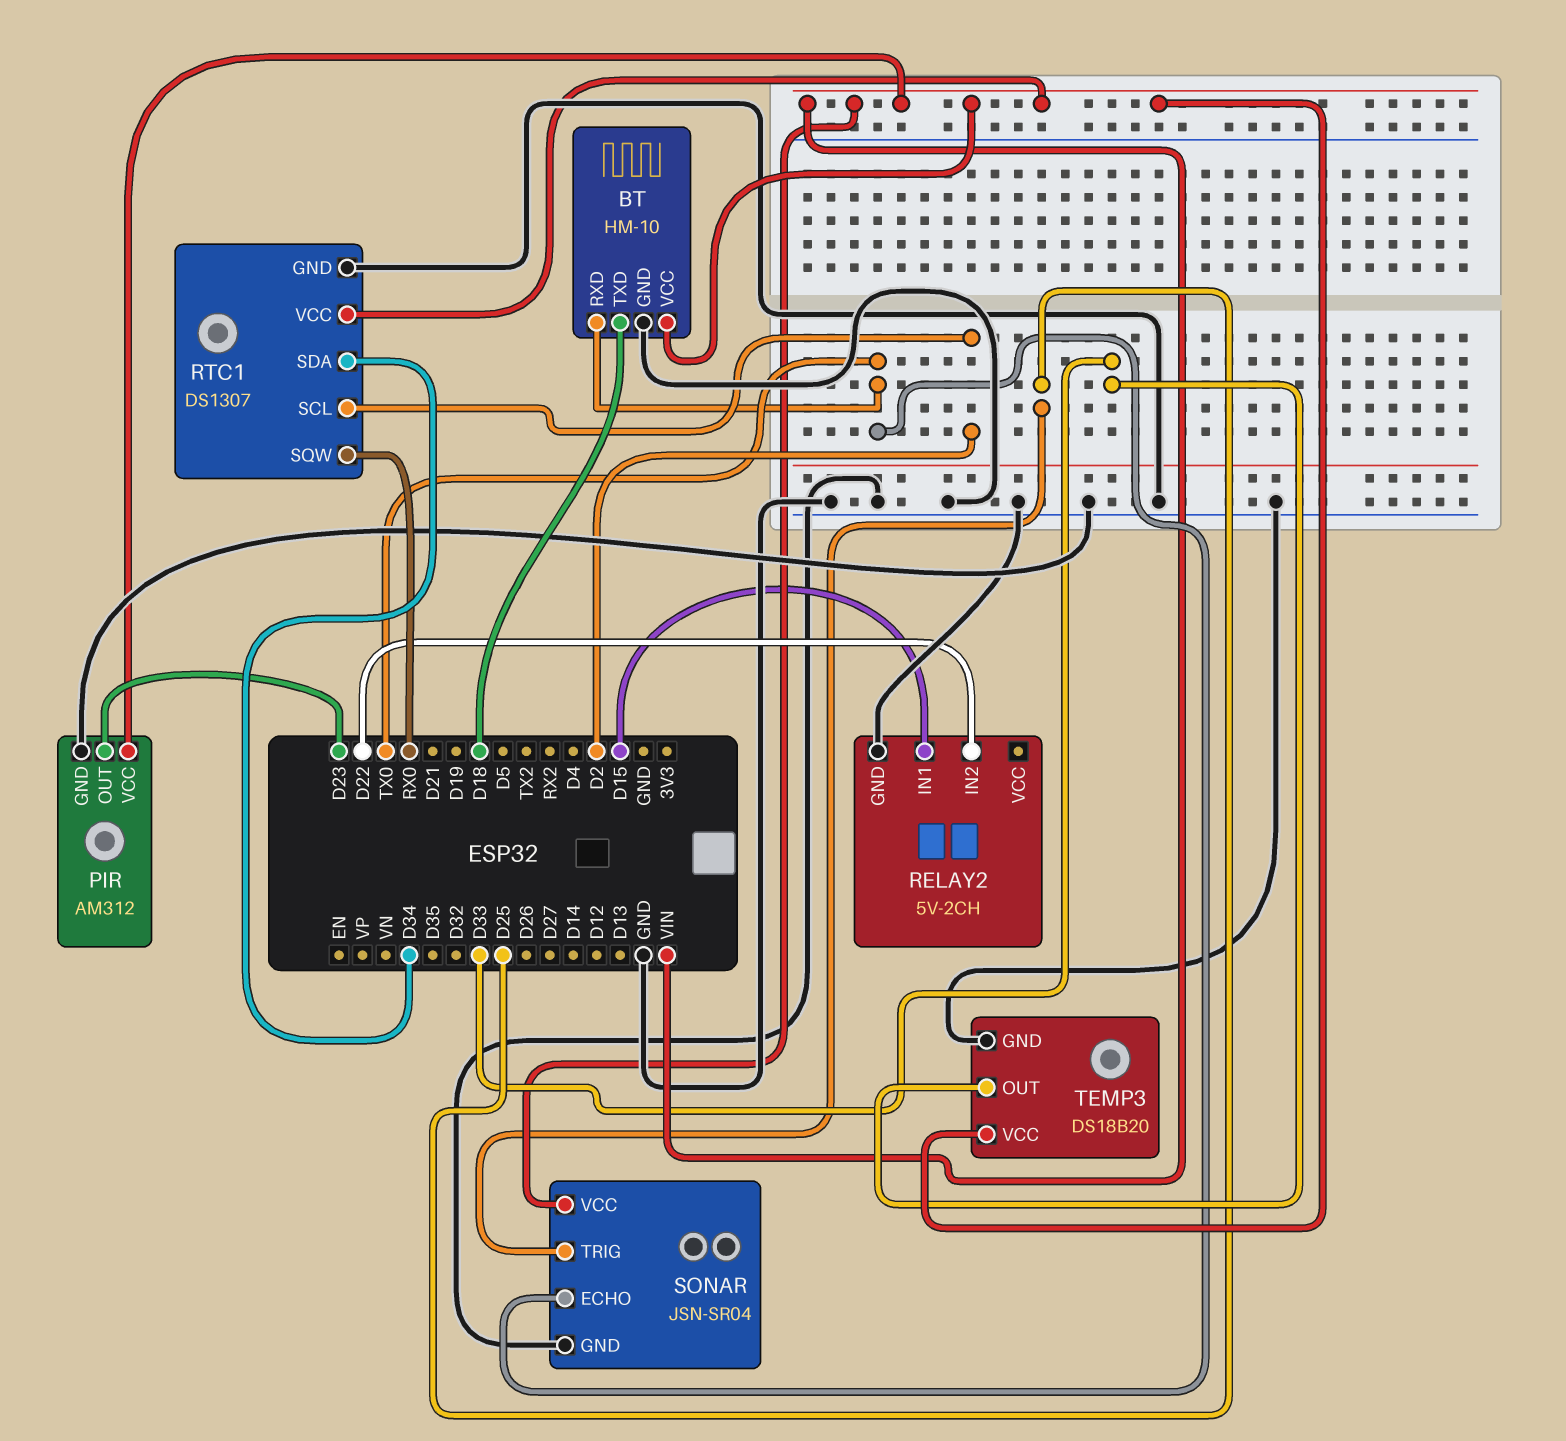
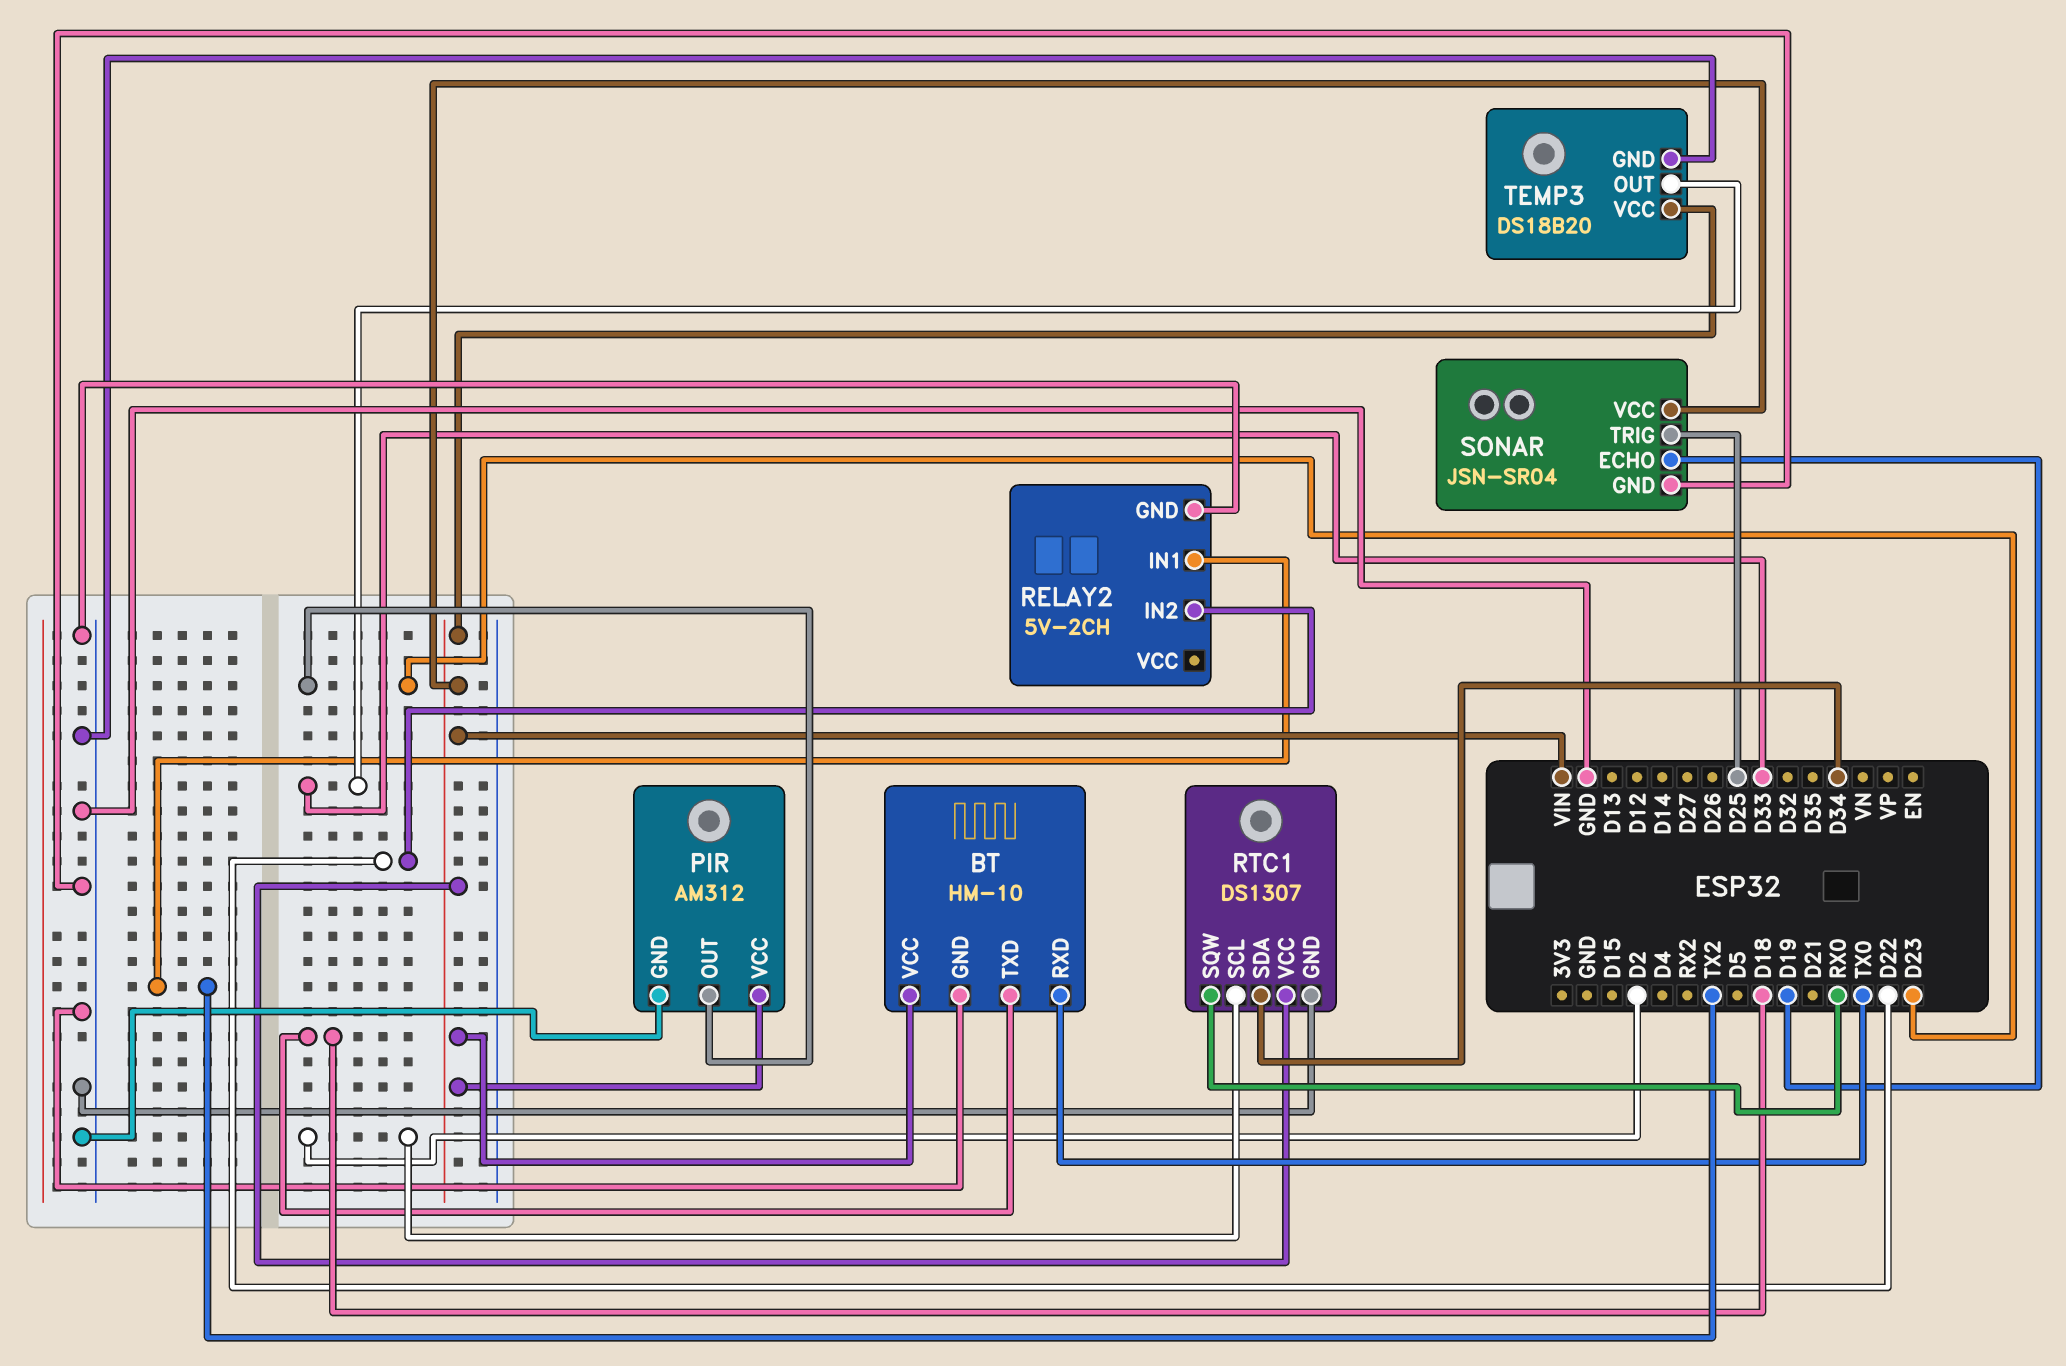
RELAY2 pin IN1: D15 -> TX2
SONAR pin ECHO: TX0 -> D19

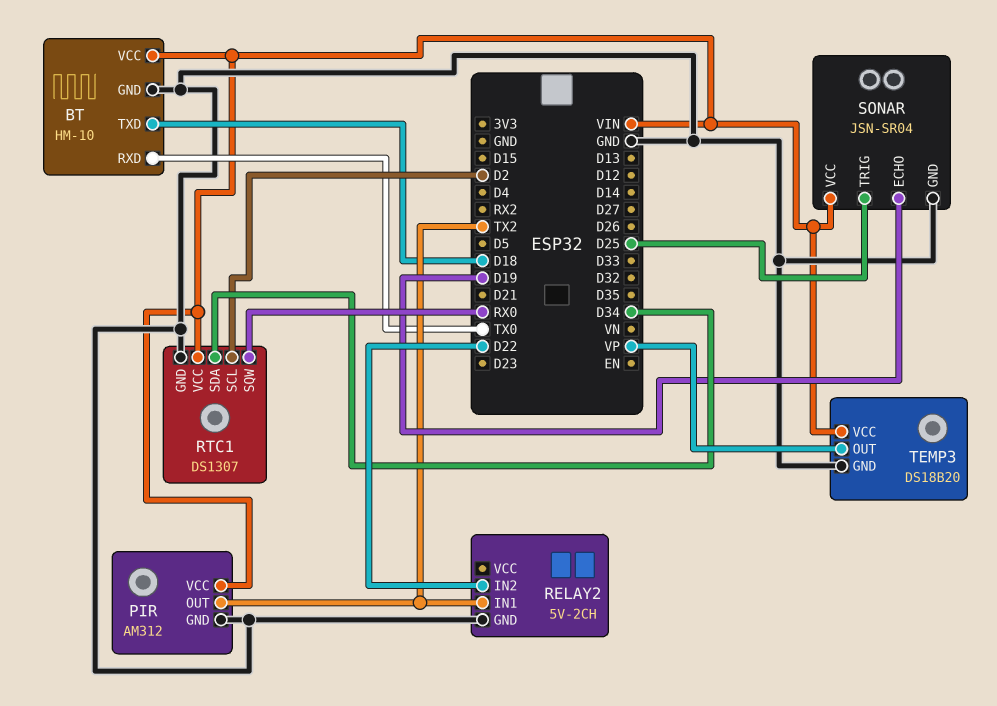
PIR pin OUT: D23 -> TX2
TEMP3 pin OUT: D33 -> VP

